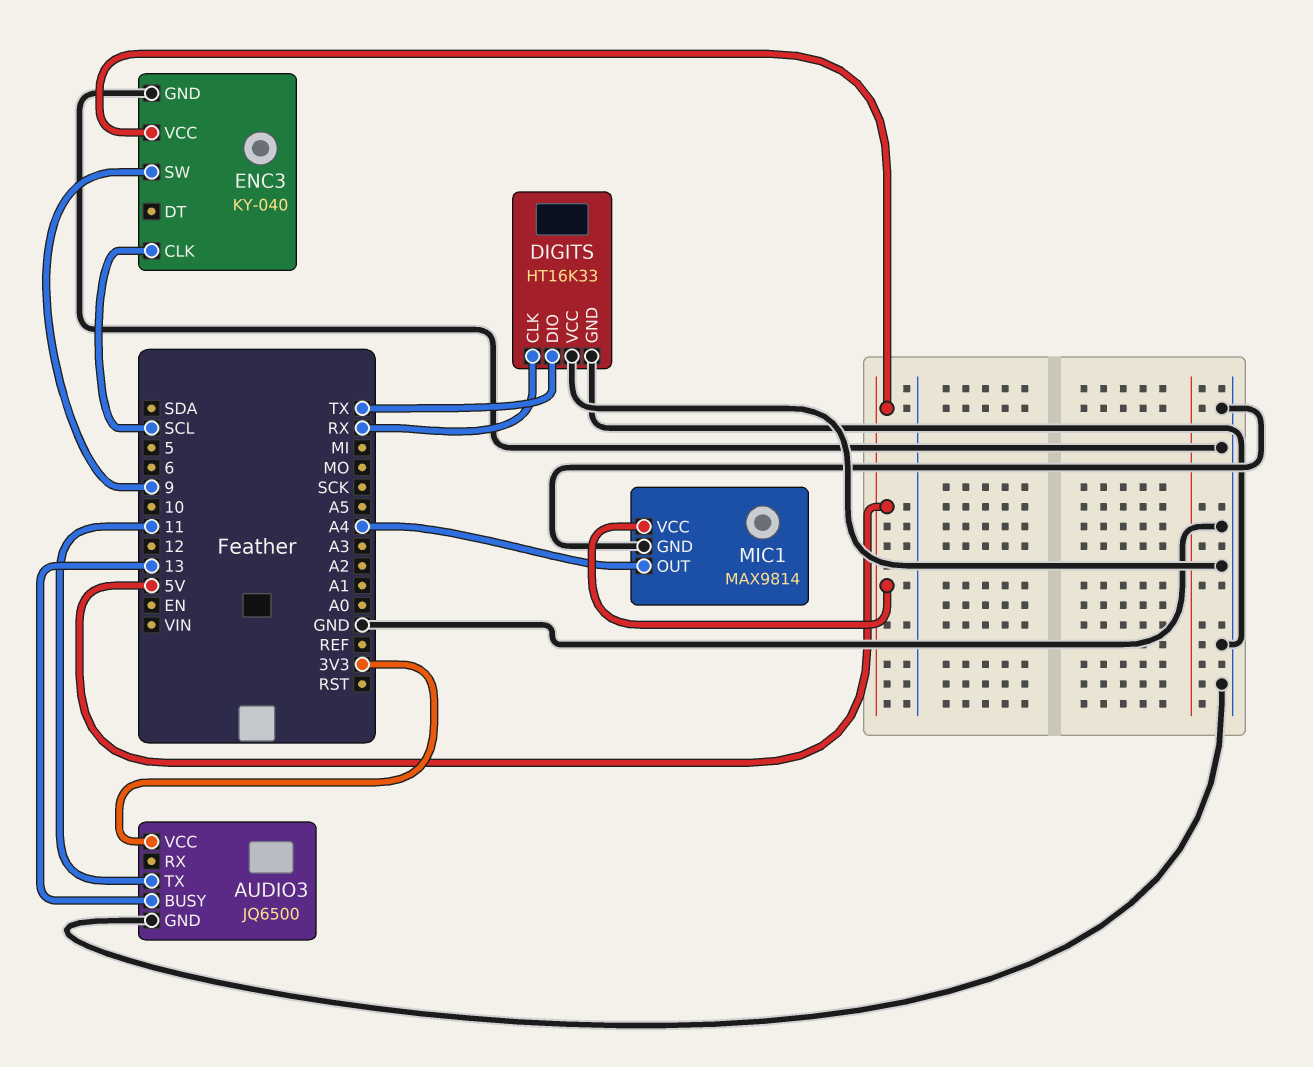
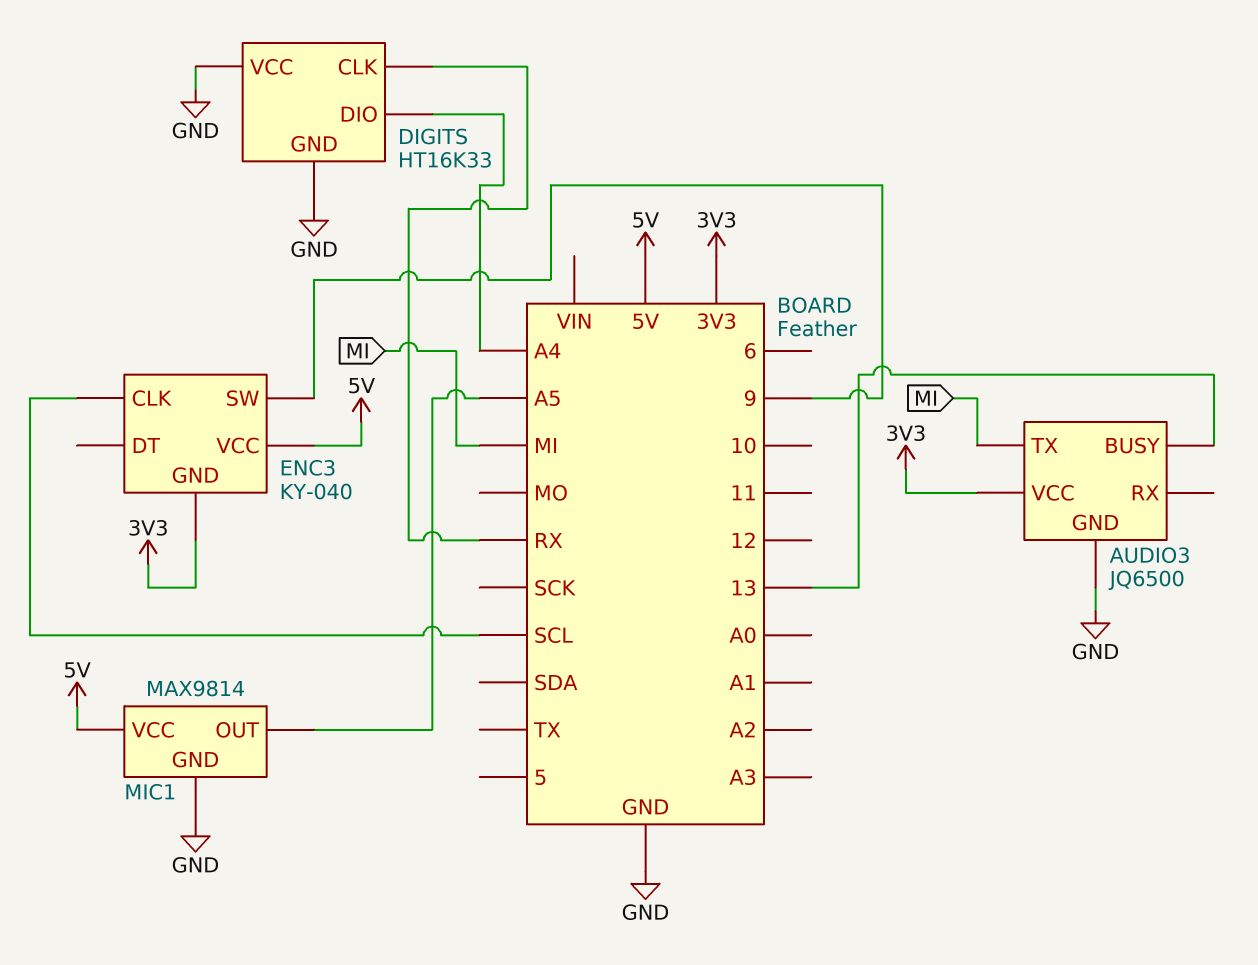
AUDIO3 pin TX: 11 -> MI
DIGITS pin DIO: TX -> A4
ENC3 pin GND: GND -> 3V3
MIC1 pin OUT: A4 -> A5

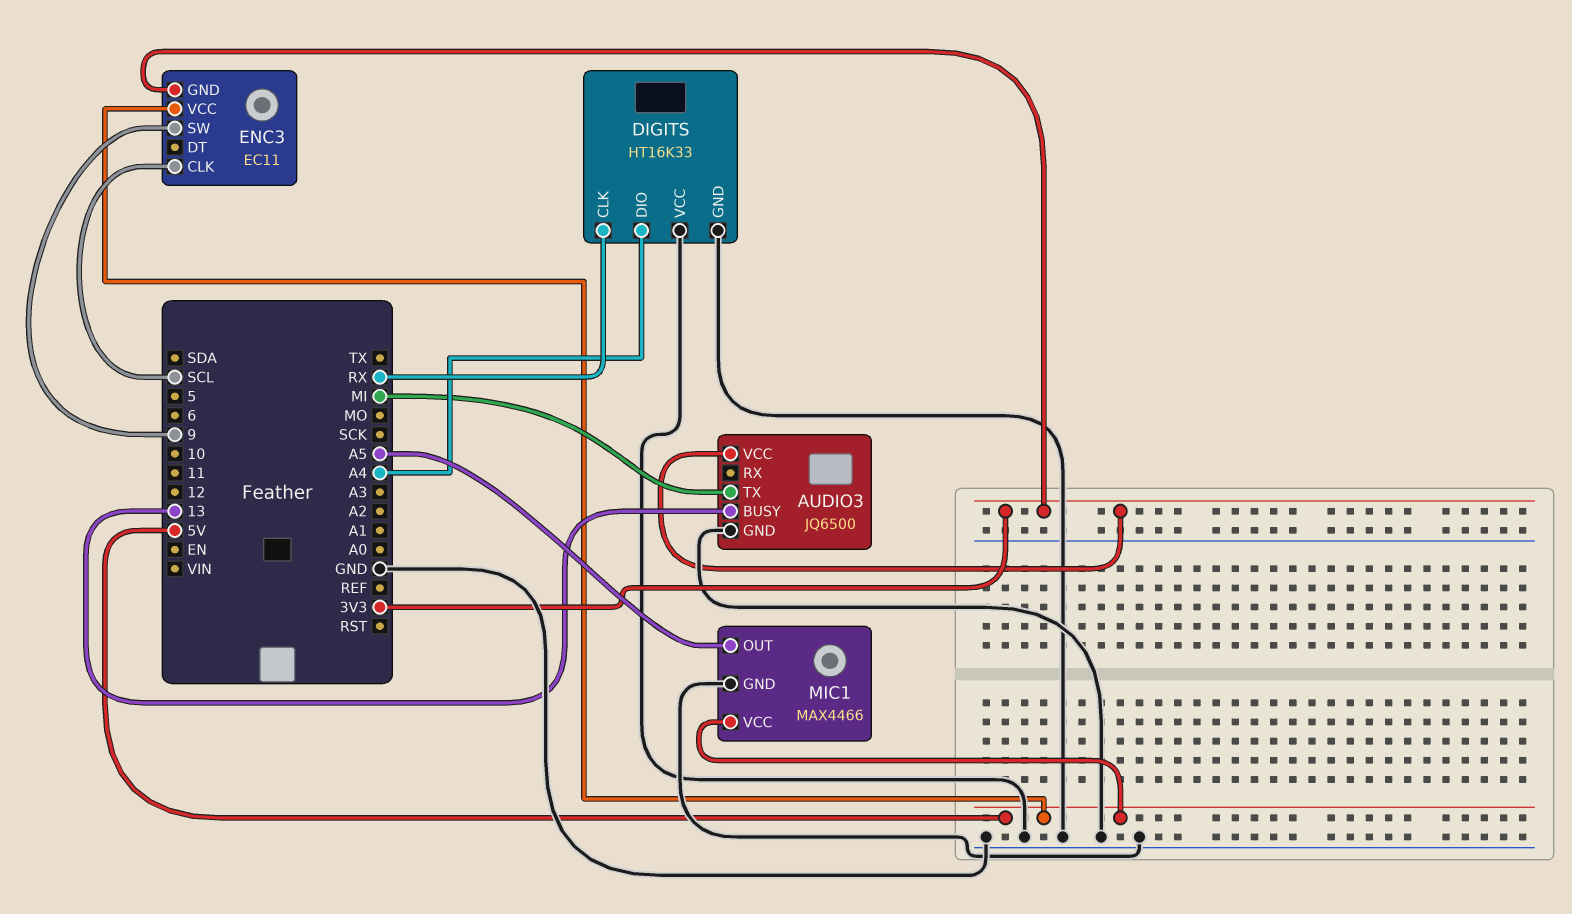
ENC3: KY-040 -> EC11
MIC1: MAX9814 -> MAX4466

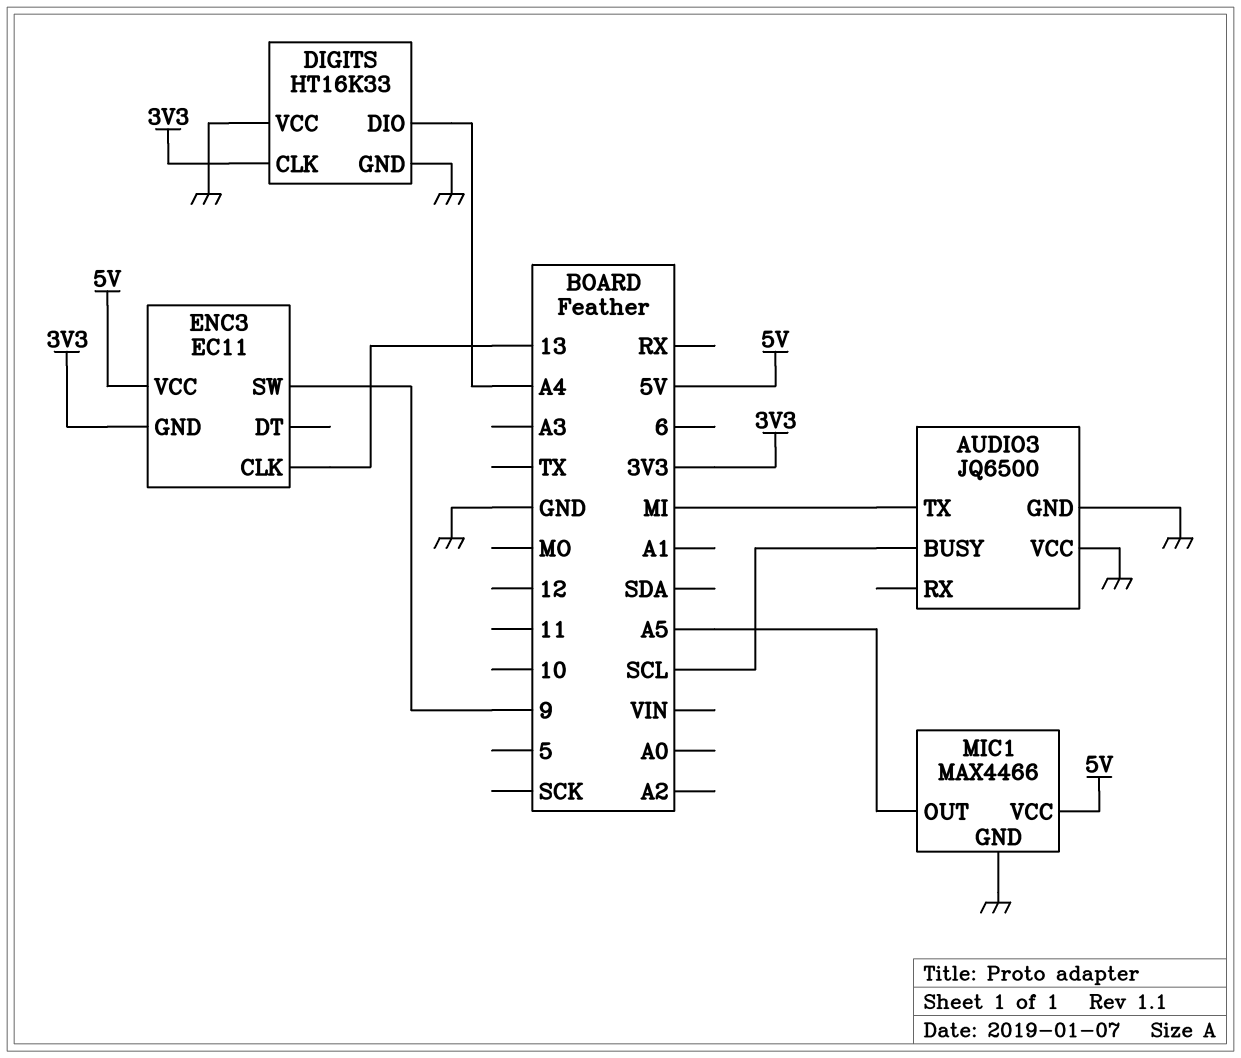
AUDIO3 pin BUSY: 13 -> SCL
AUDIO3 pin VCC: 3V3 -> GND
DIGITS pin CLK: RX -> 3V3
ENC3 pin CLK: SCL -> 13

